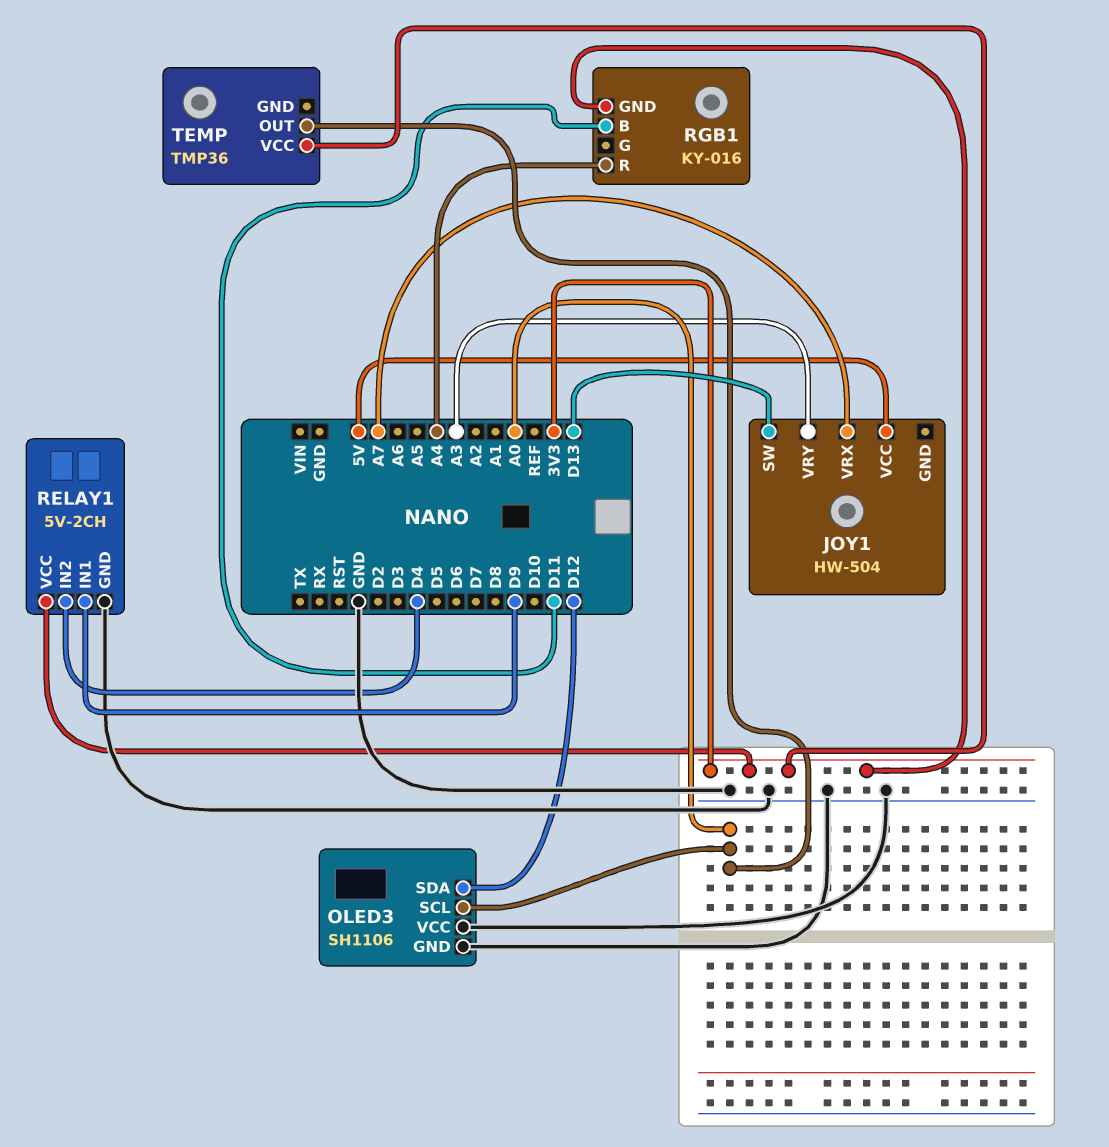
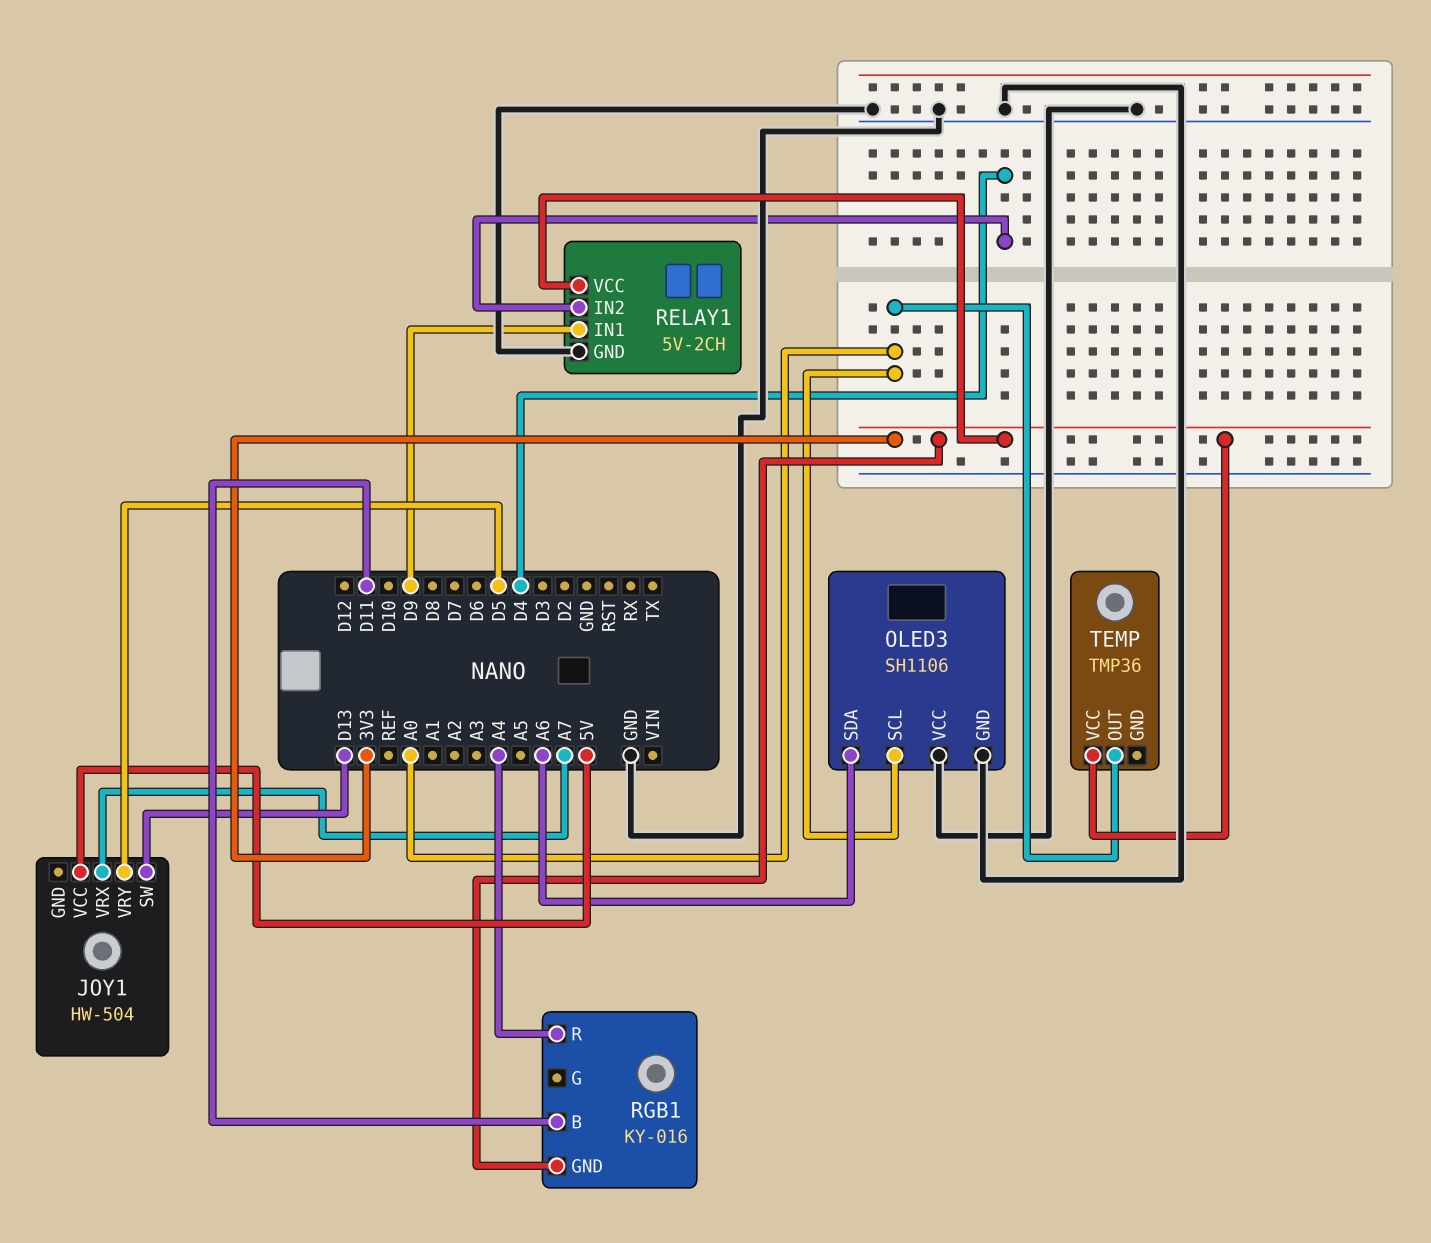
JOY1 pin VRY: A3 -> D5
OLED3 pin SDA: D12 -> A6

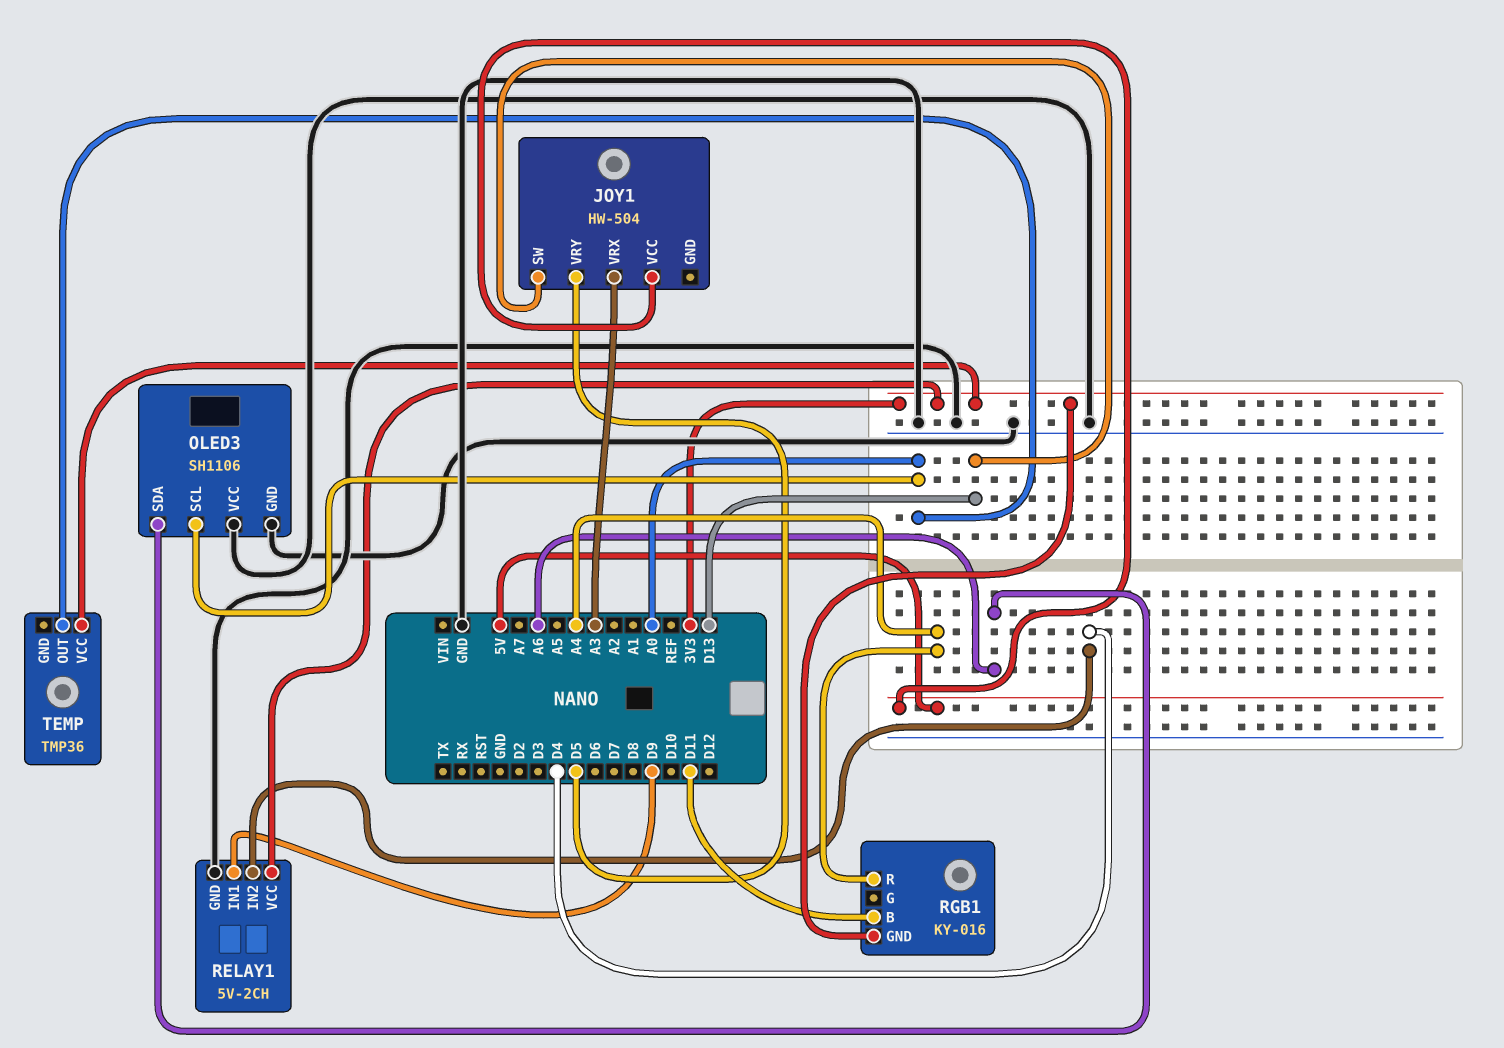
JOY1 pin VRX: A7 -> A3

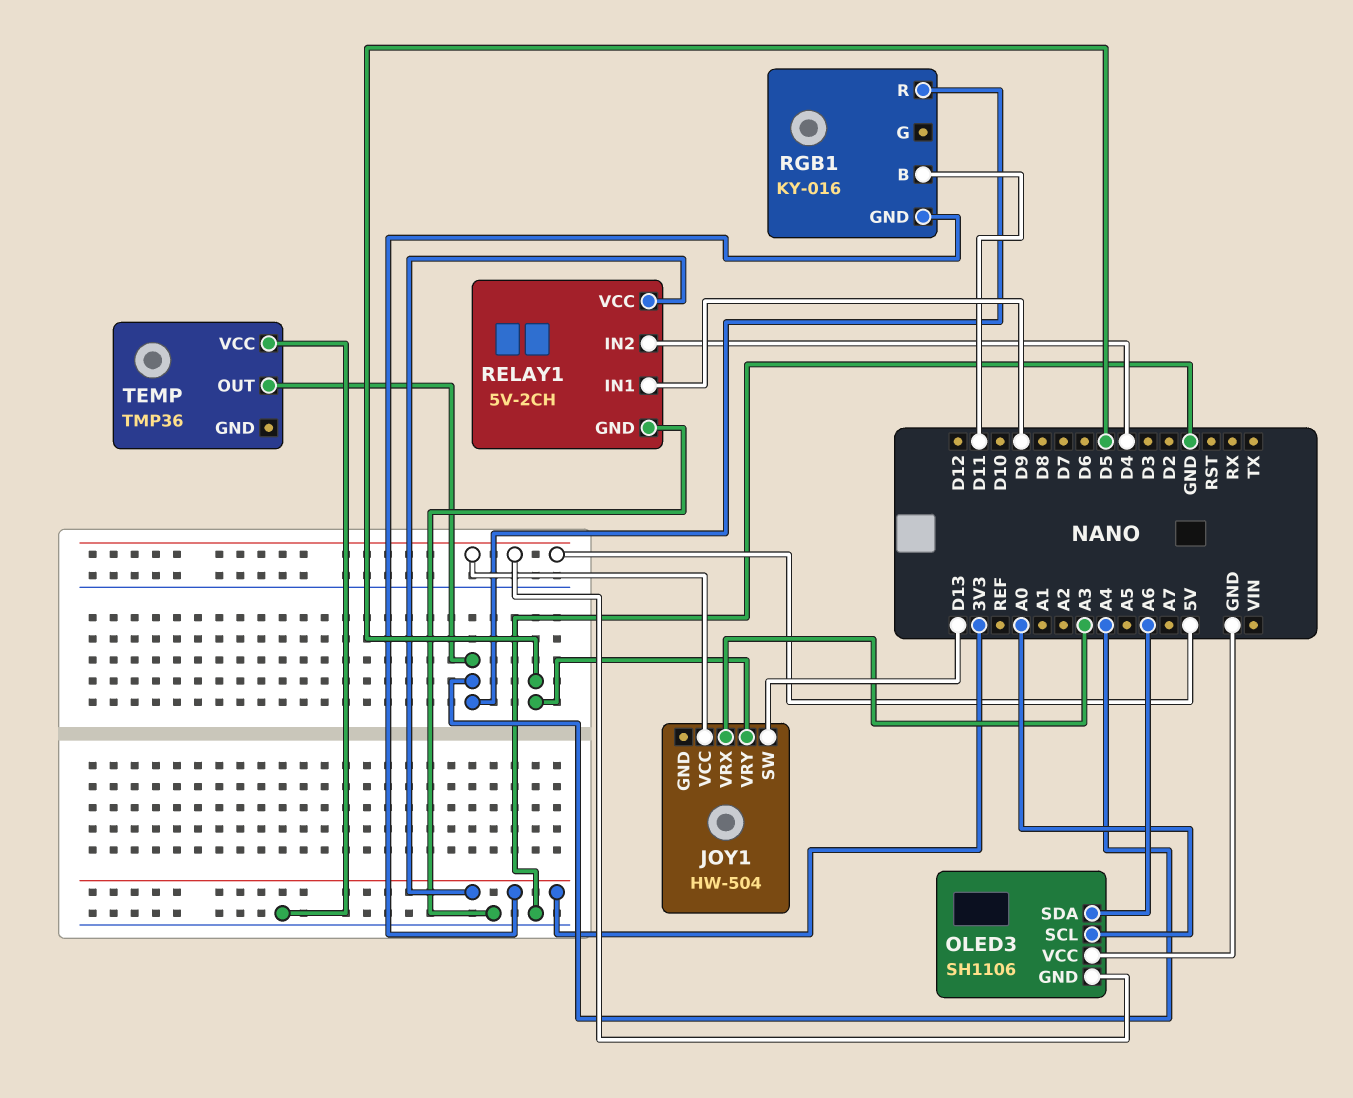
OLED3 pin GND: GND -> 5V
TEMP pin OUT: A0 -> A4
TEMP pin VCC: 3V3 -> GND

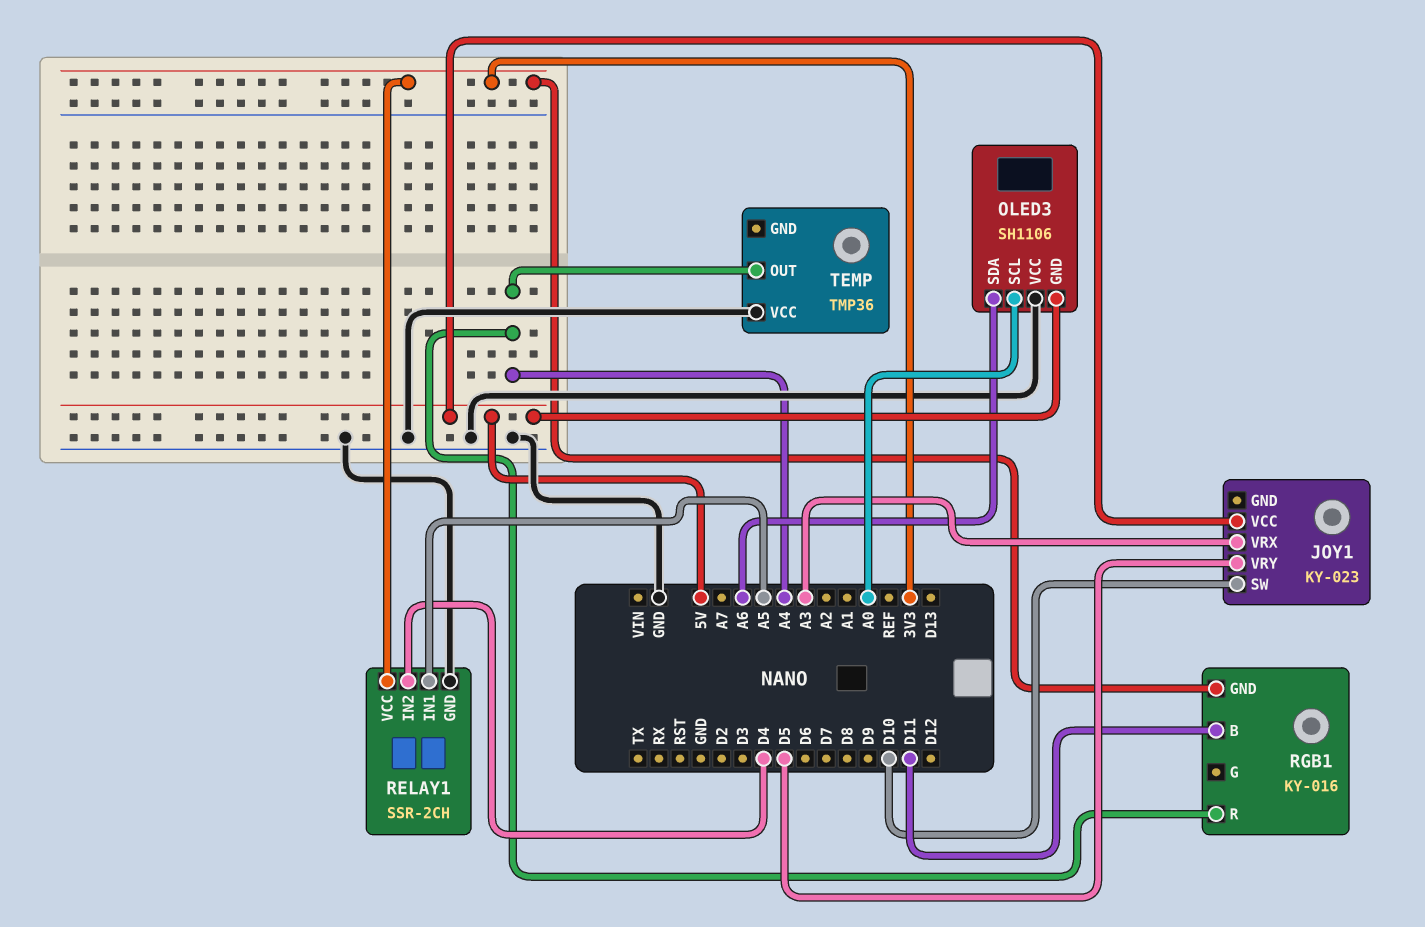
JOY1: HW-504 -> KY-023
JOY1 pin SW: D13 -> D10
RELAY1: 5V-2CH -> SSR-2CH
RELAY1 pin IN1: D9 -> A5

